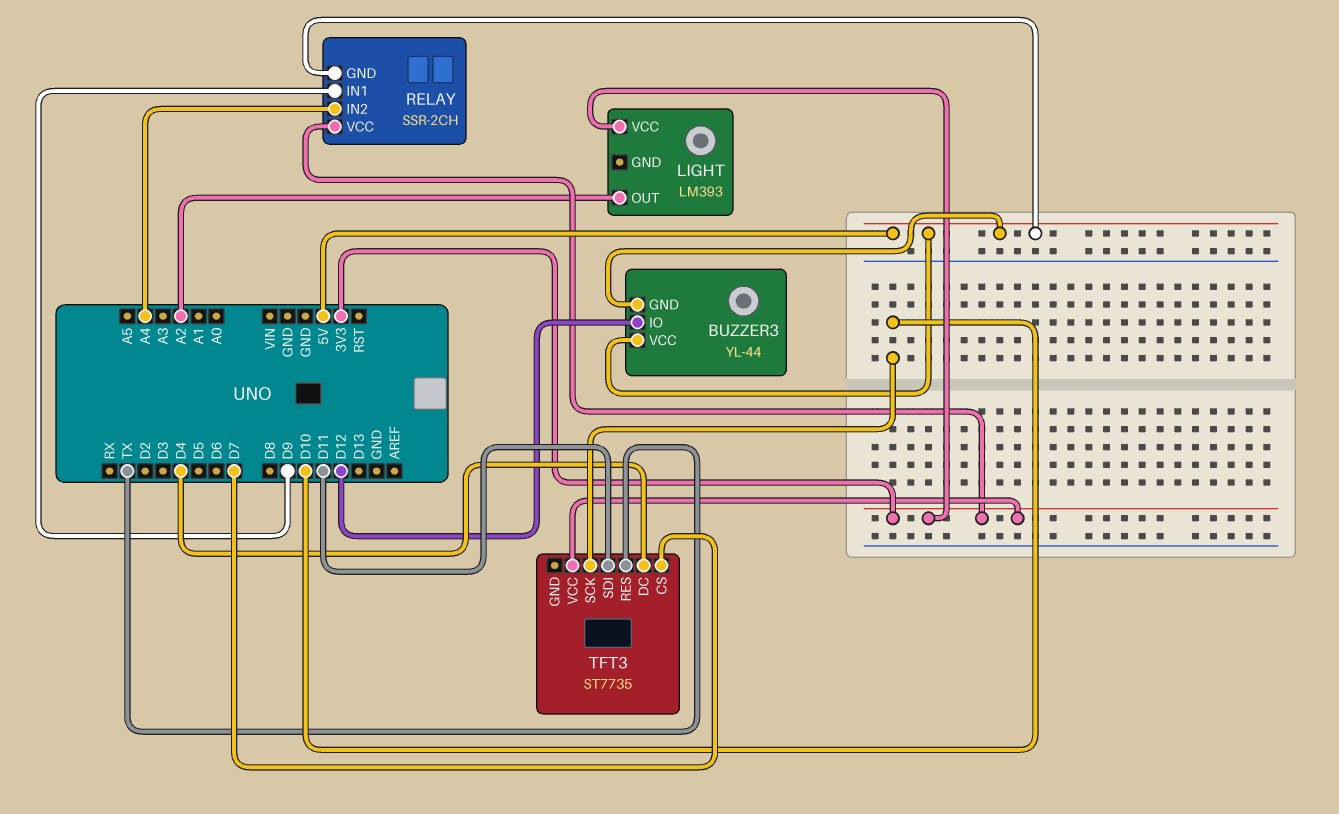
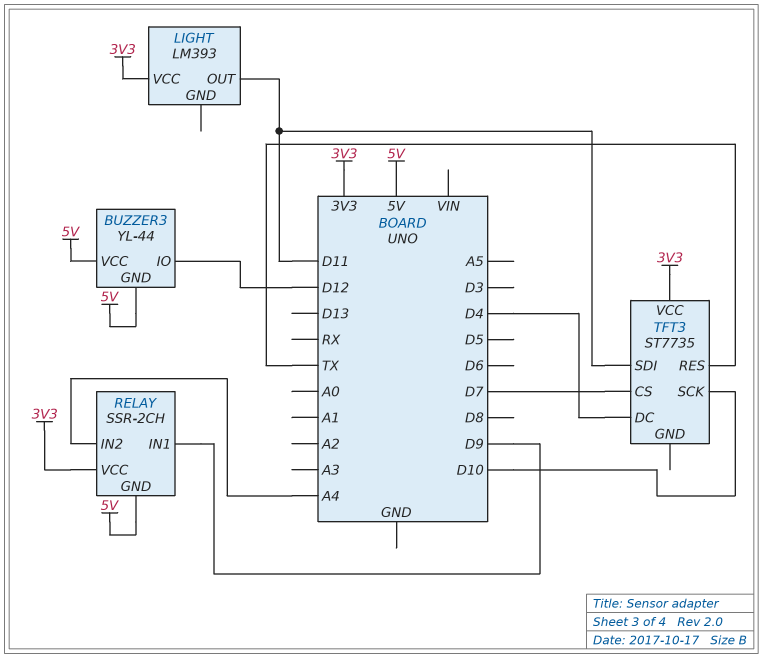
LIGHT pin OUT: A2 -> D11

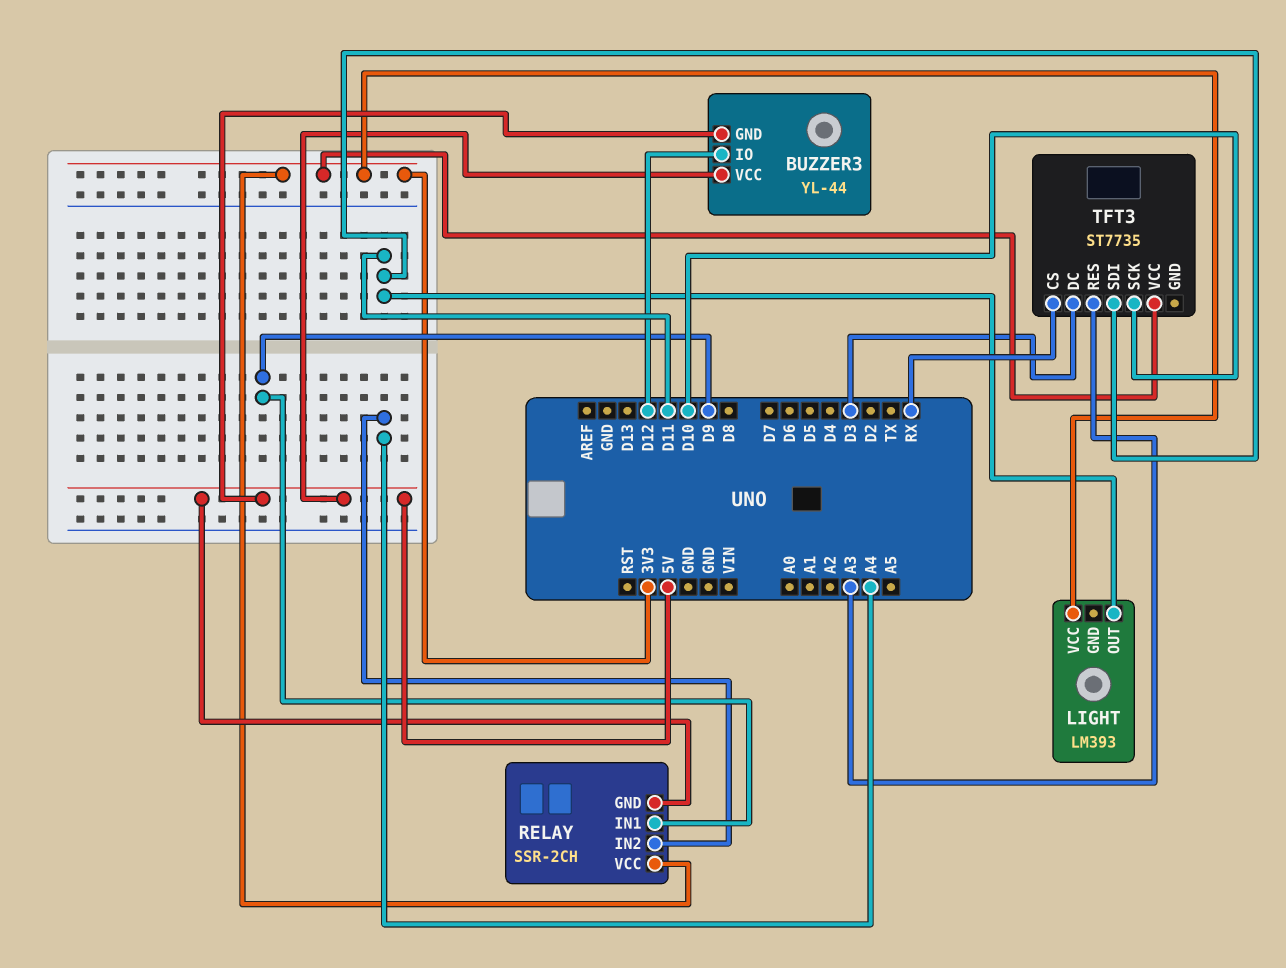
TFT3 pin CS: D7 -> RX
TFT3 pin DC: D4 -> D3
TFT3 pin RES: TX -> A3

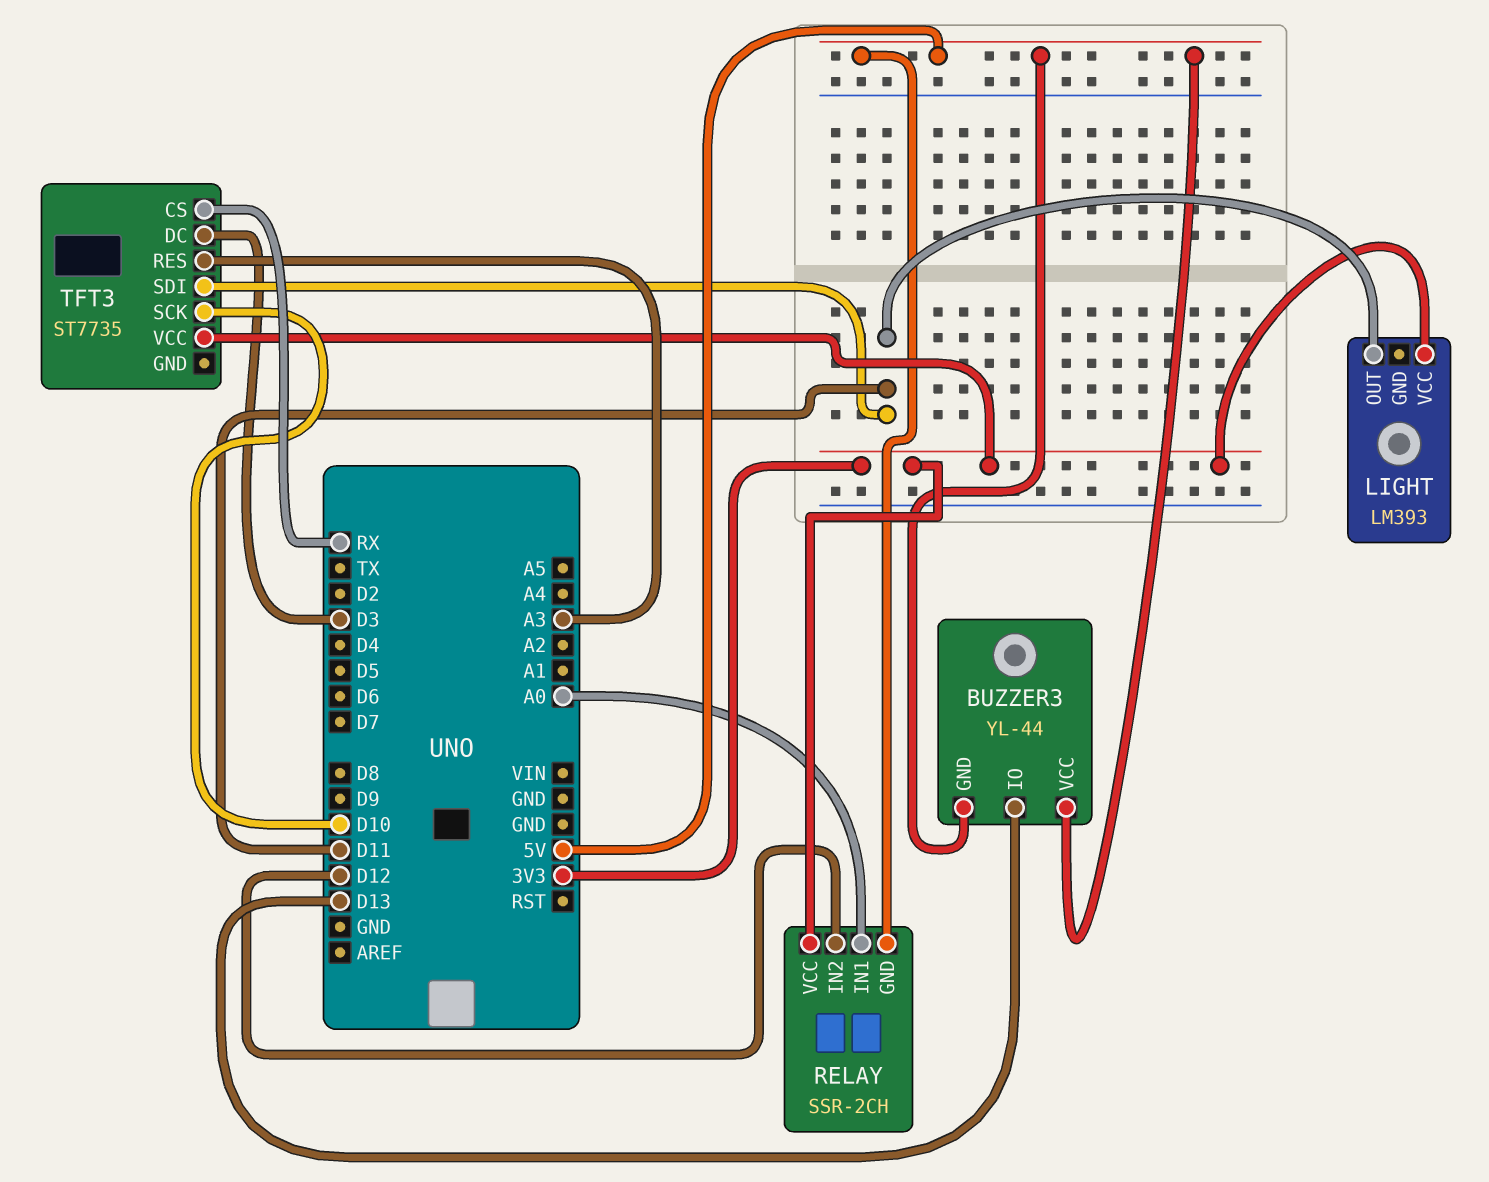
BUZZER3 pin IO: D12 -> D13
RELAY pin IN1: D9 -> A0
RELAY pin IN2: A4 -> D12

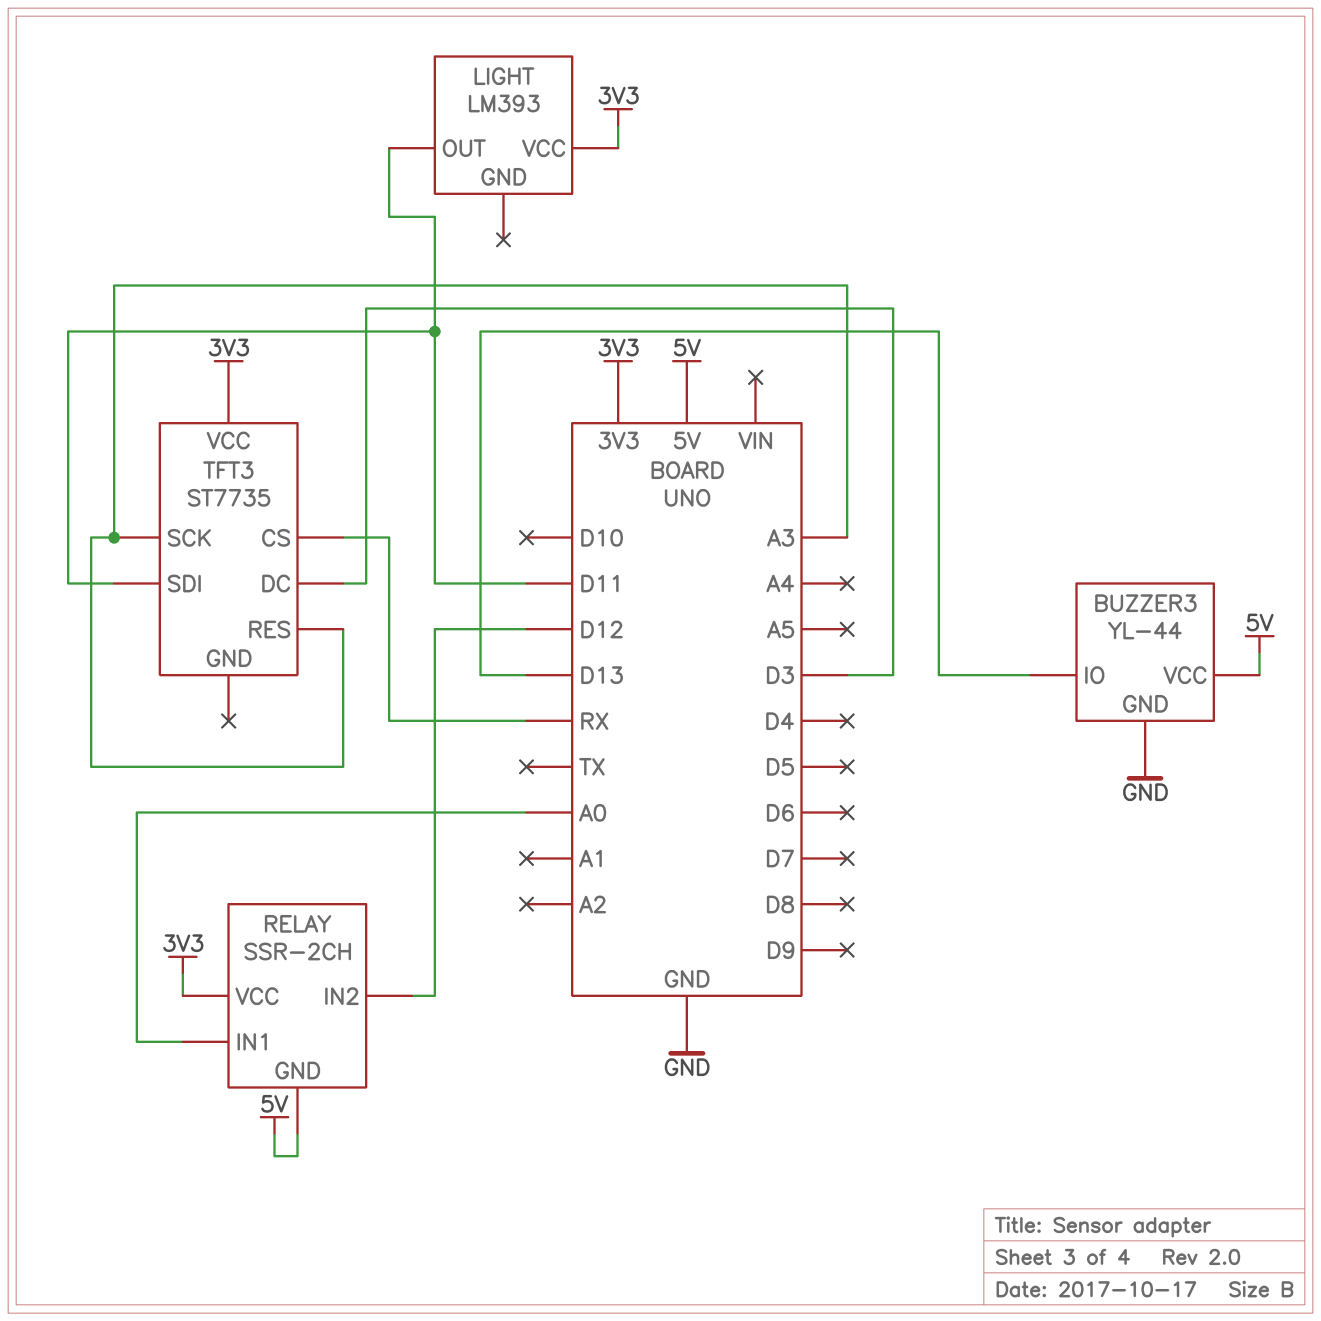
BUZZER3 pin GND: 5V -> GND
TFT3 pin SCK: D10 -> A3

